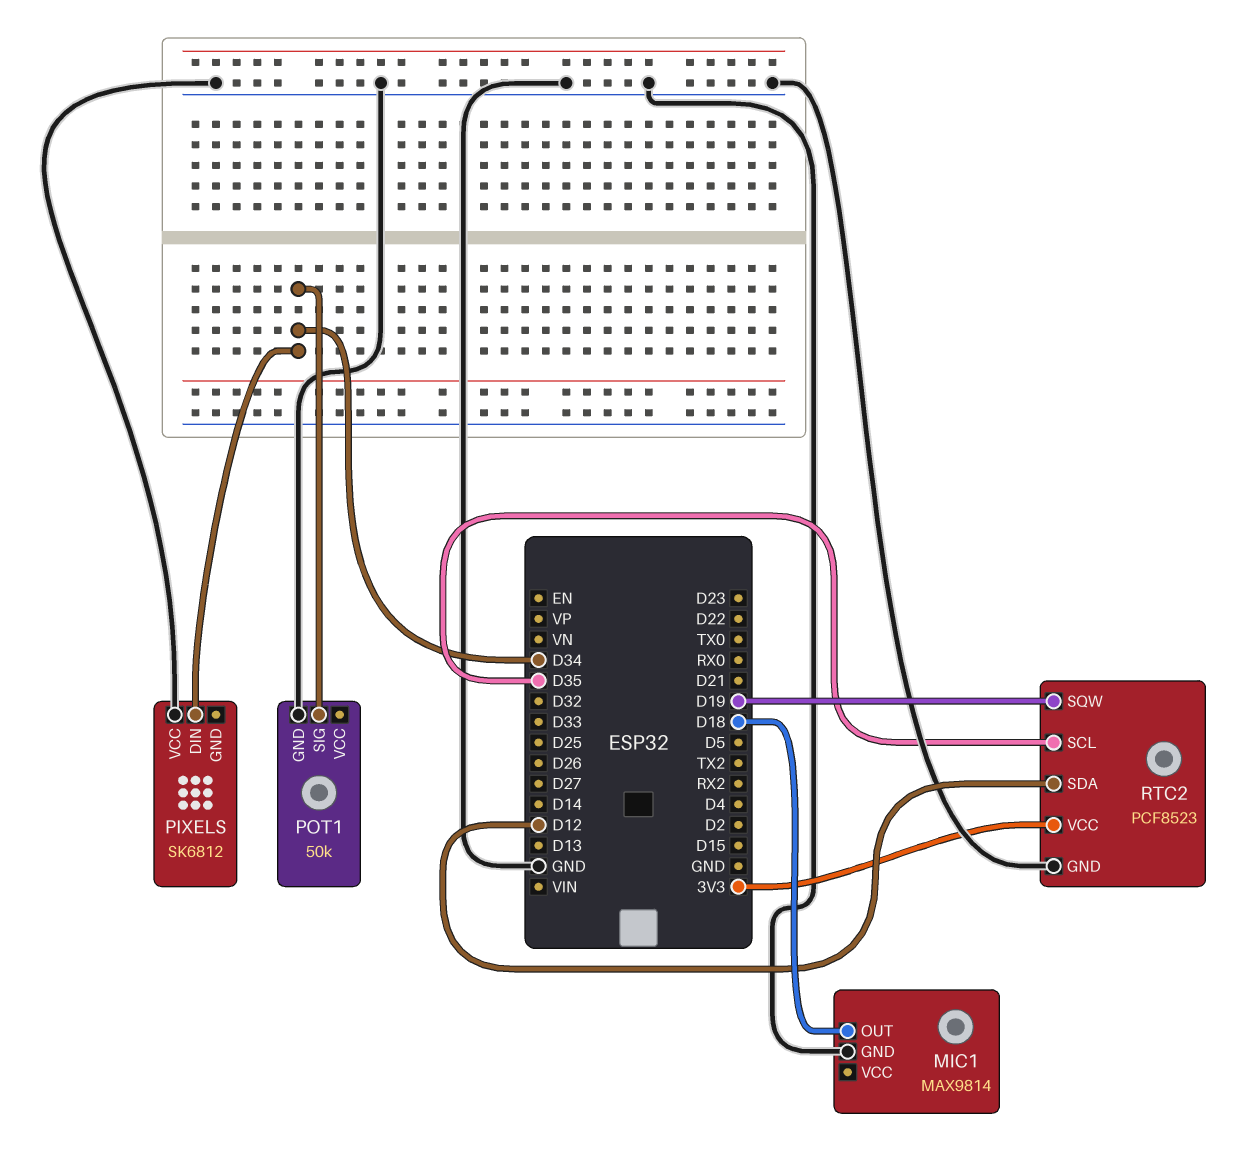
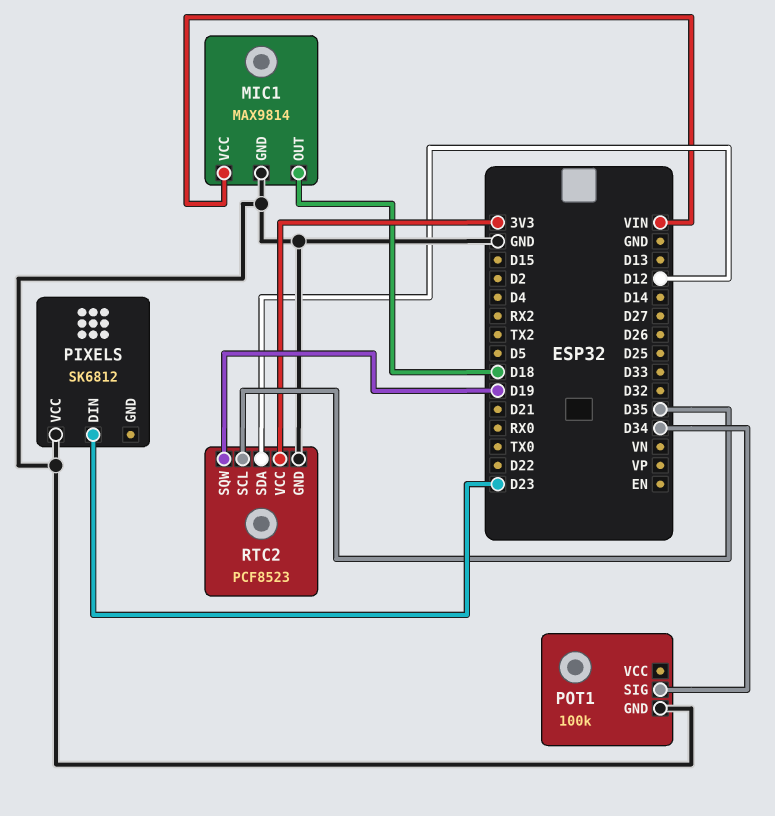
MIC1 pin VCC: none -> VIN
PIXELS pin DIN: D34 -> D23
POT1: 50k -> 100k

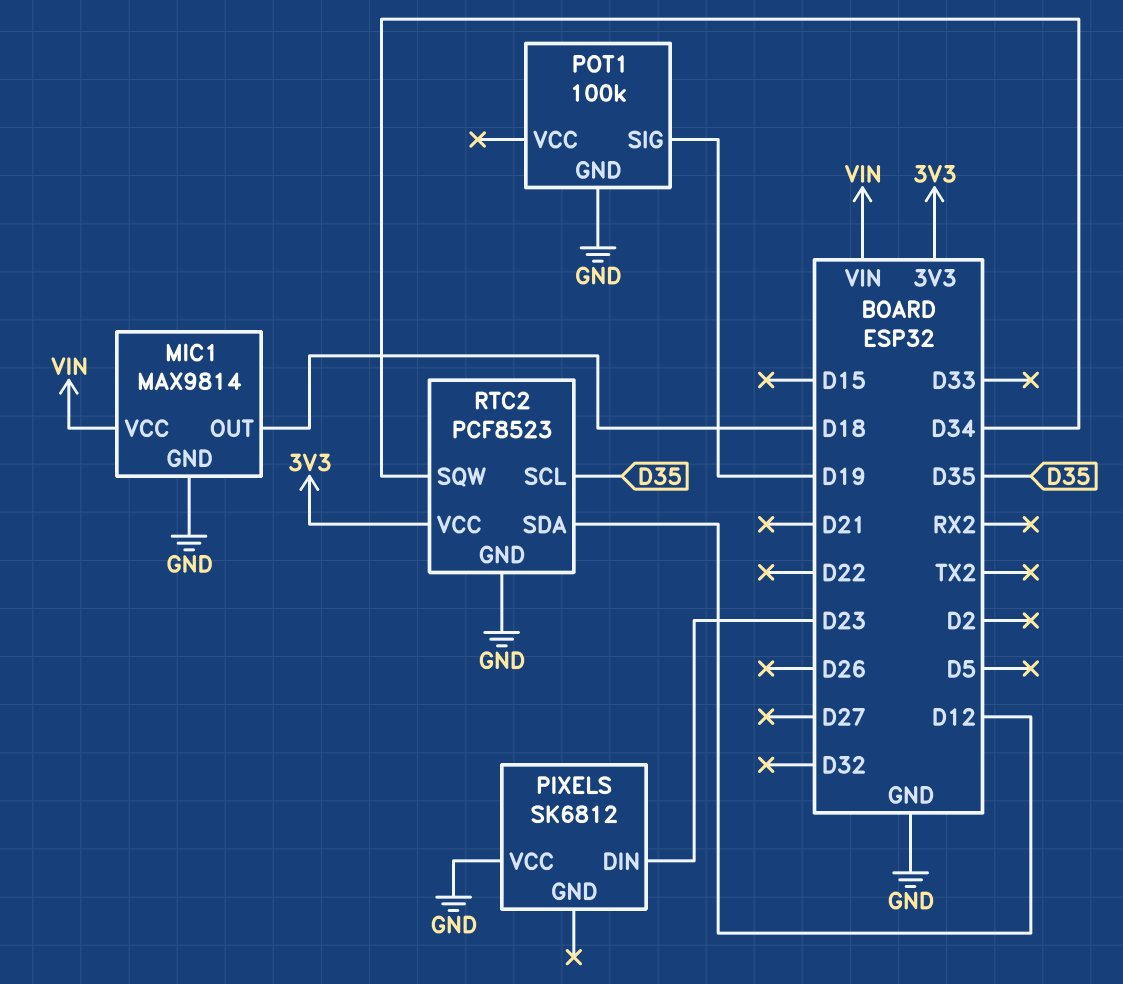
POT1 pin SIG: D34 -> D19
RTC2 pin SQW: D19 -> D34

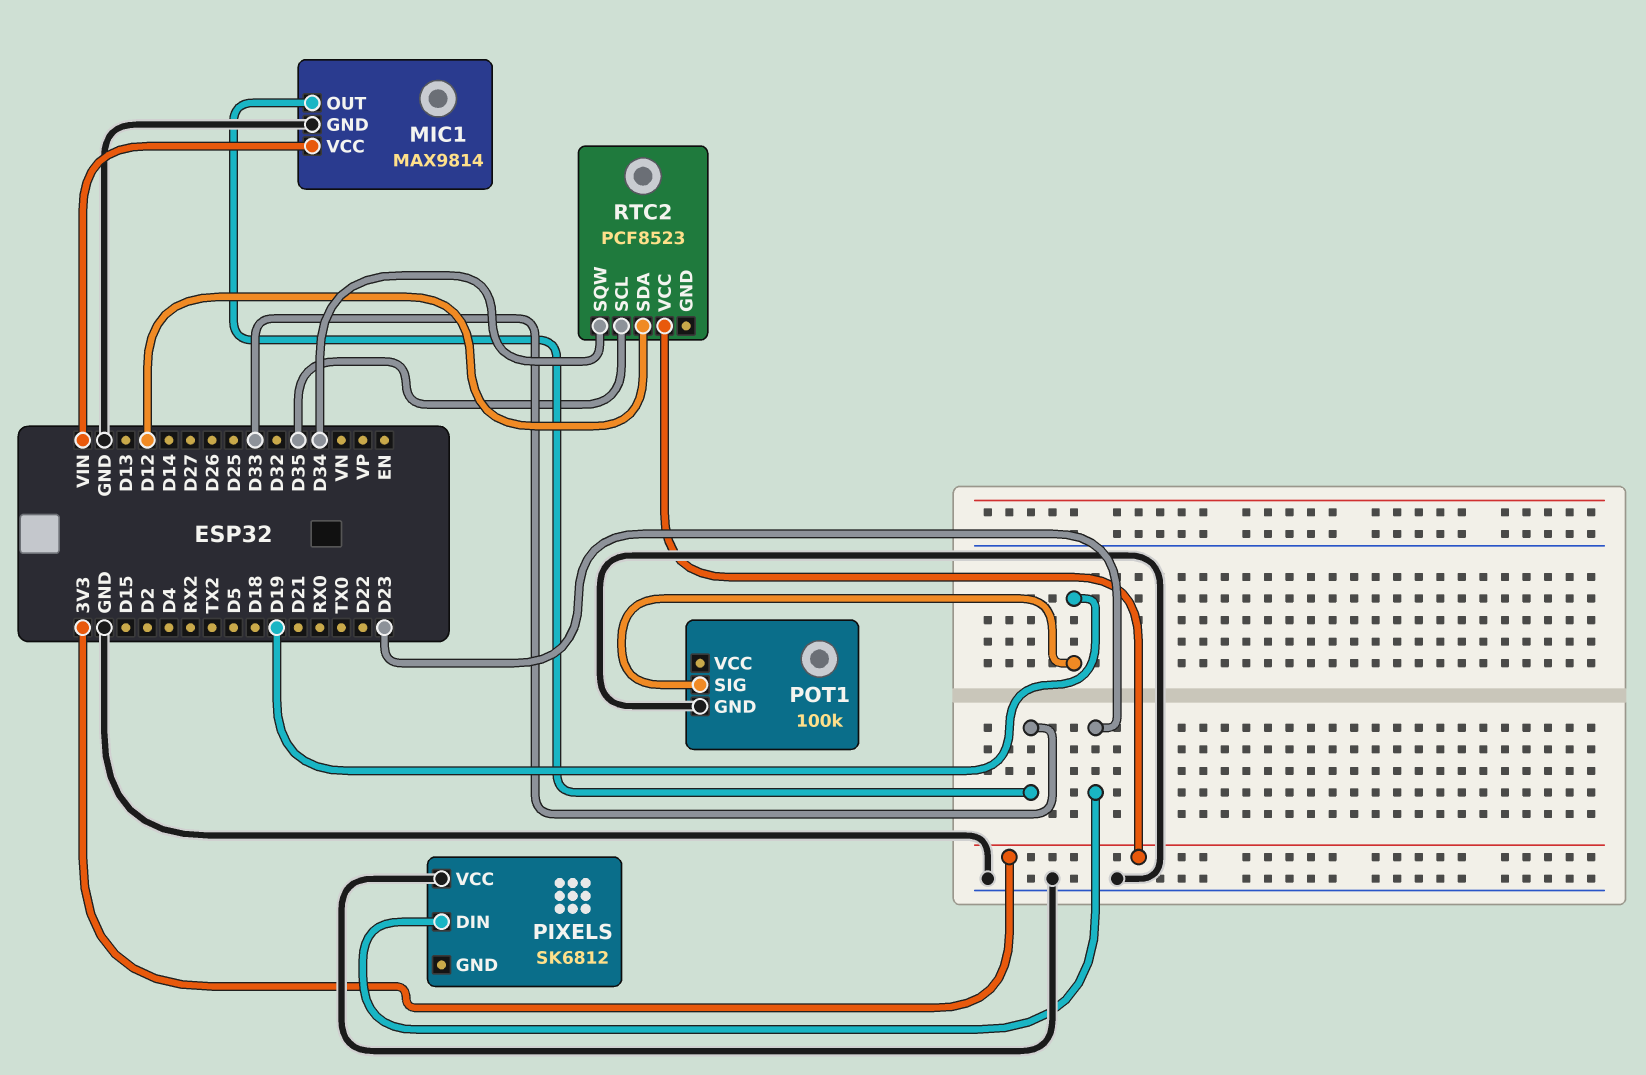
MIC1 pin OUT: D18 -> D33
RTC2 pin GND: GND -> none

